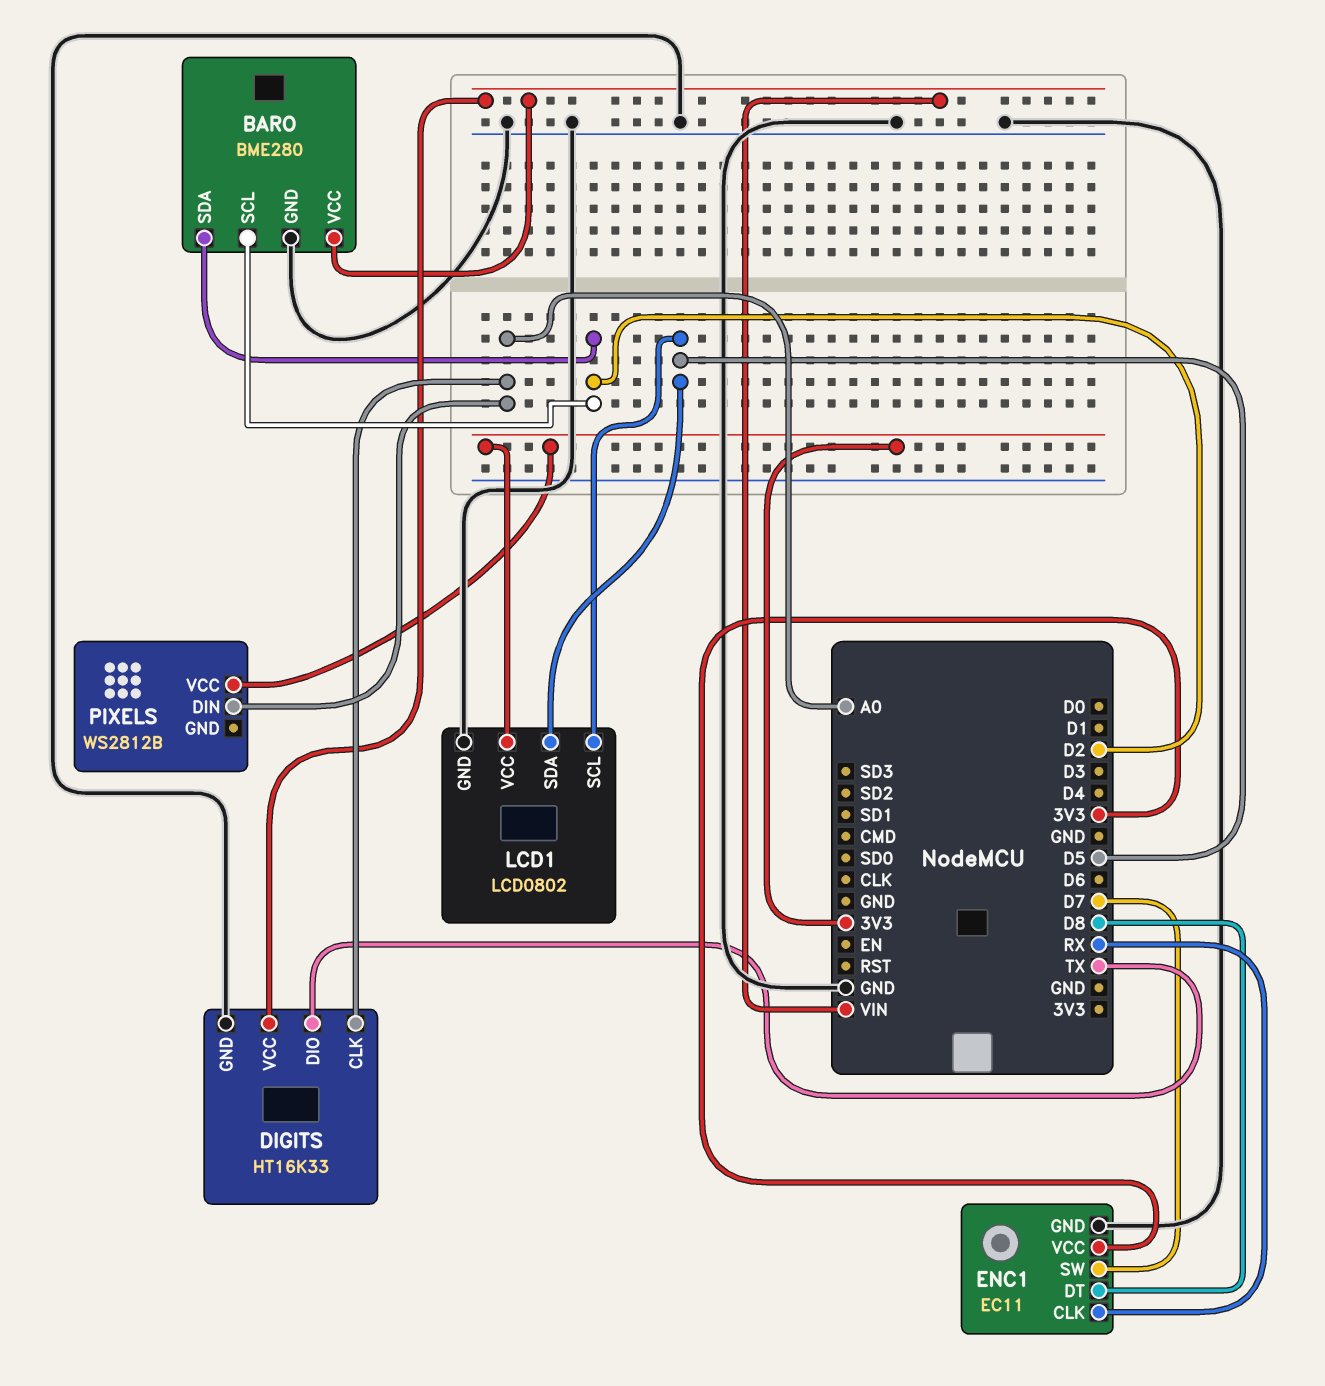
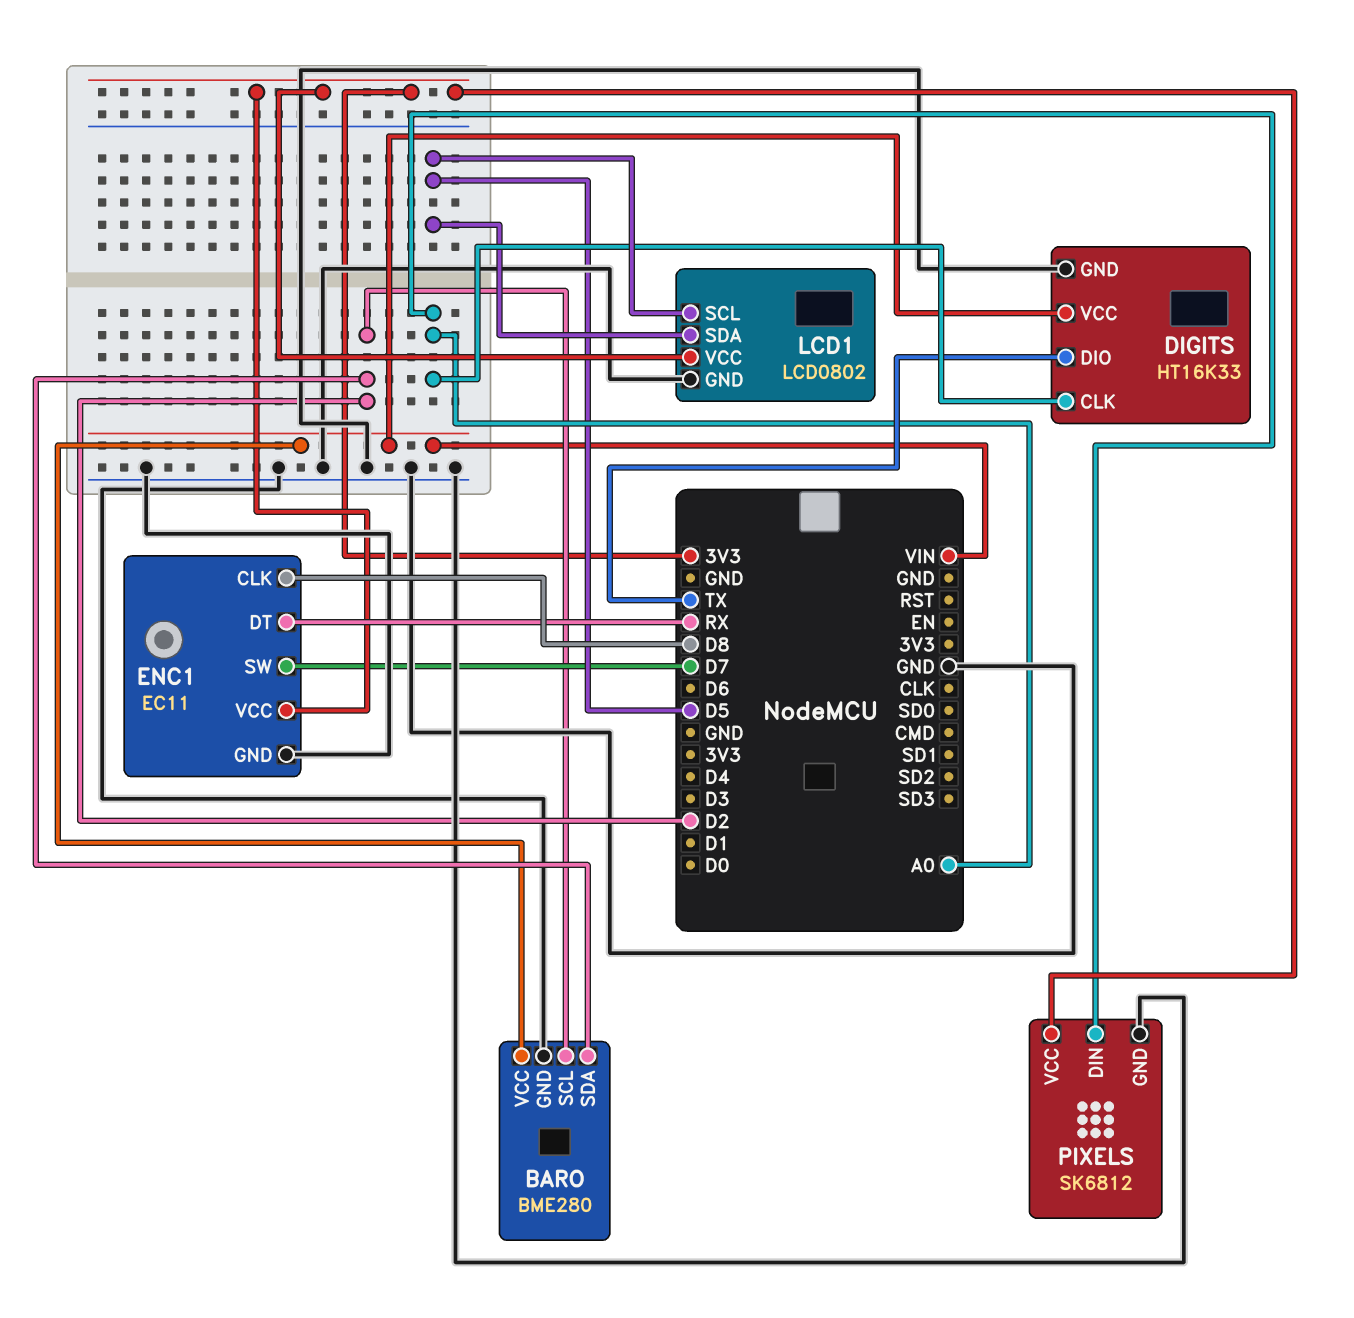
ENC1 pin CLK: RX -> D8
ENC1 pin DT: D8 -> RX
PIXELS: WS2812B -> SK6812
PIXELS pin GND: none -> GND

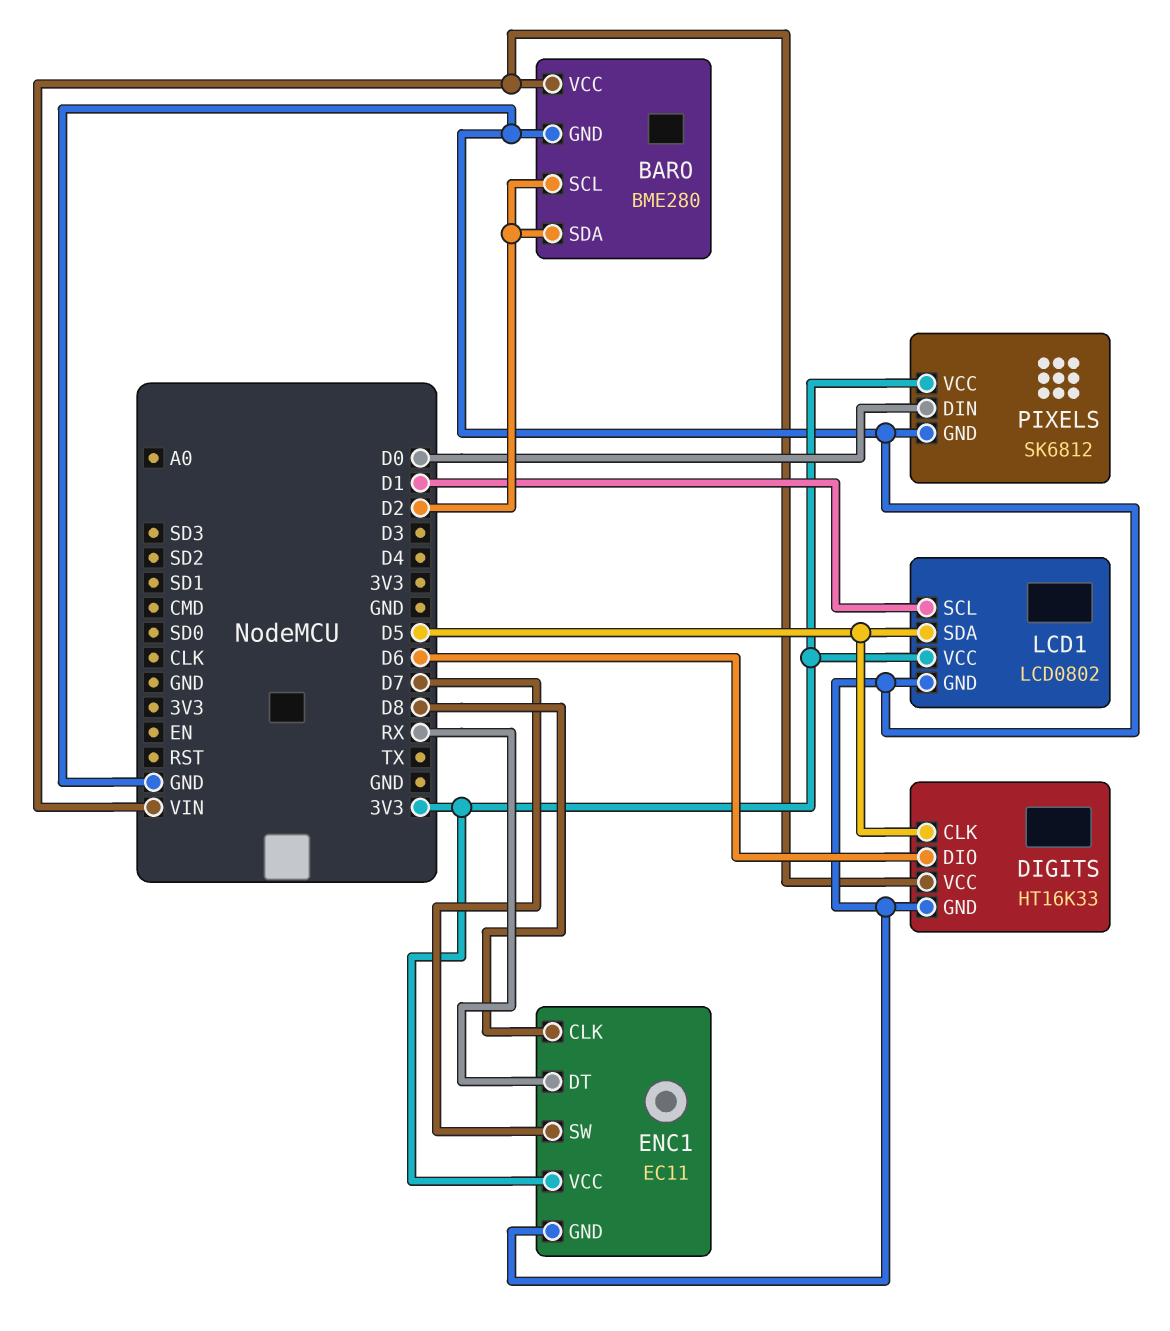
DIGITS pin CLK: A0 -> D5
DIGITS pin DIO: TX -> D6
LCD1 pin SCL: D5 -> D1
PIXELS pin DIN: A0 -> D0

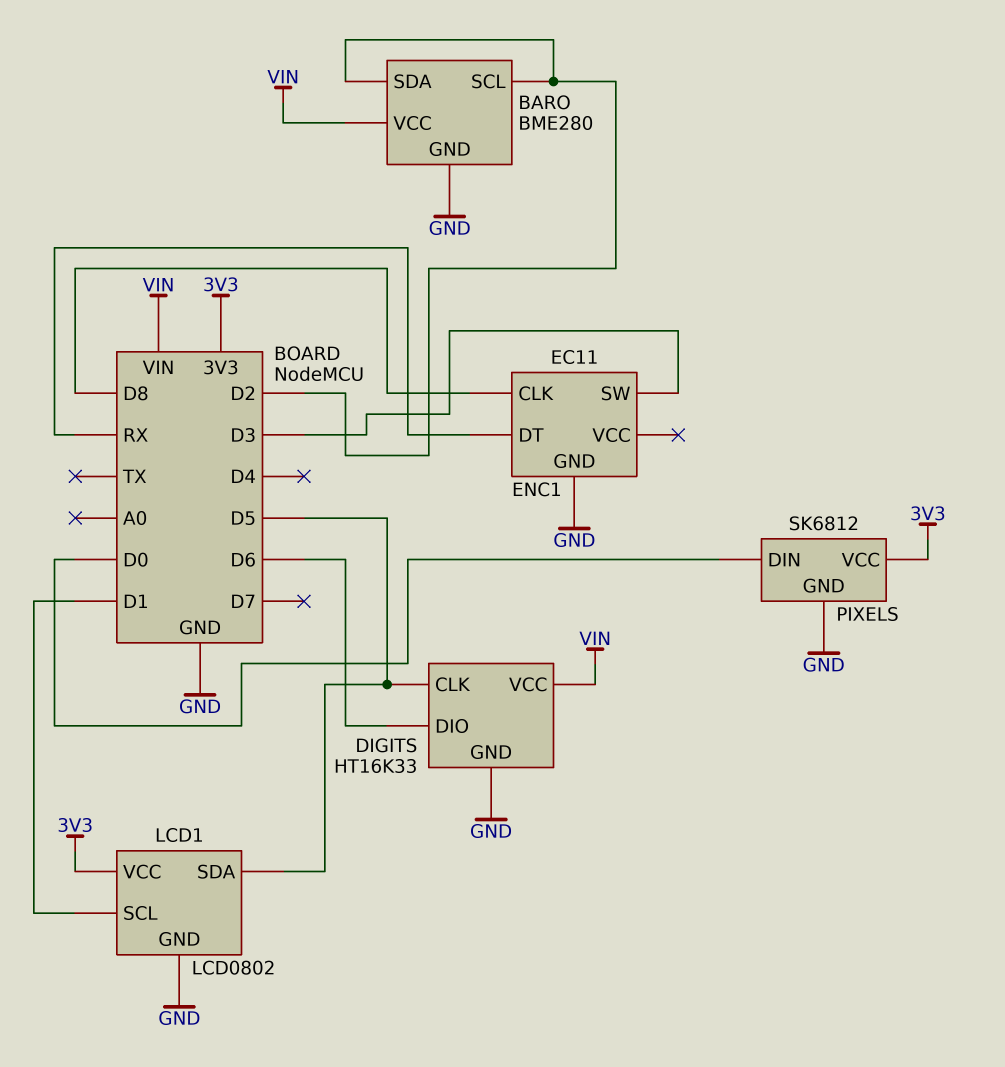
ENC1 pin SW: D7 -> D3
ENC1 pin VCC: 3V3 -> none

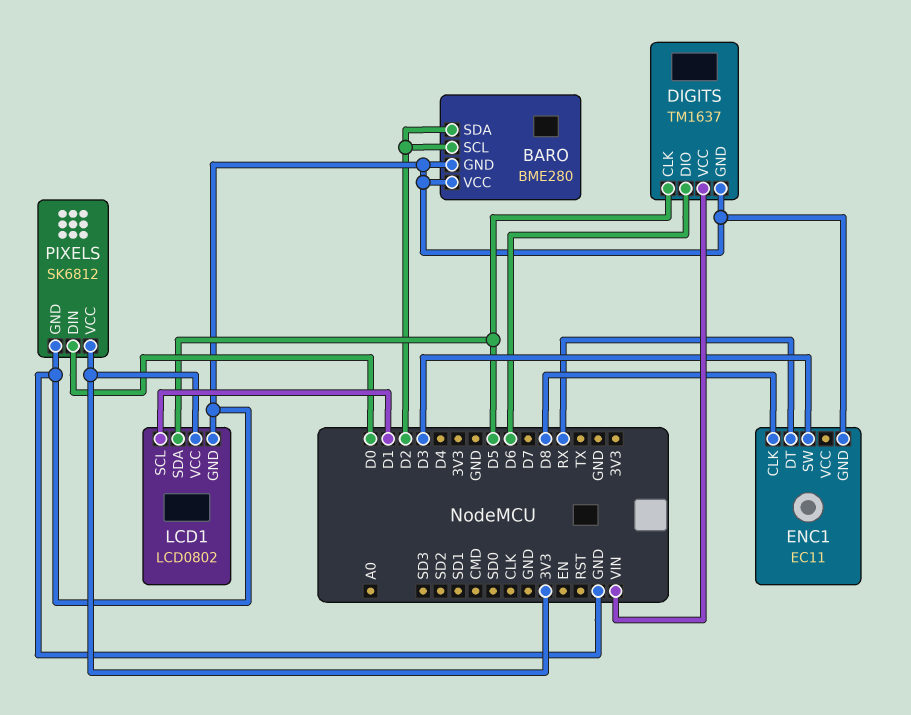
BARO pin VCC: VIN -> GND
DIGITS: HT16K33 -> TM1637

